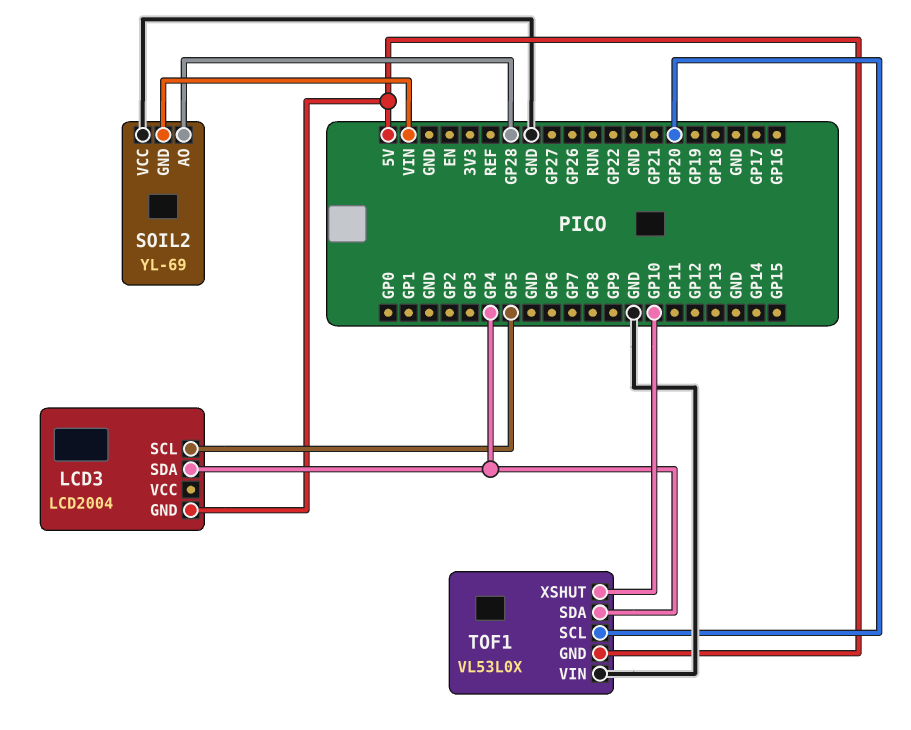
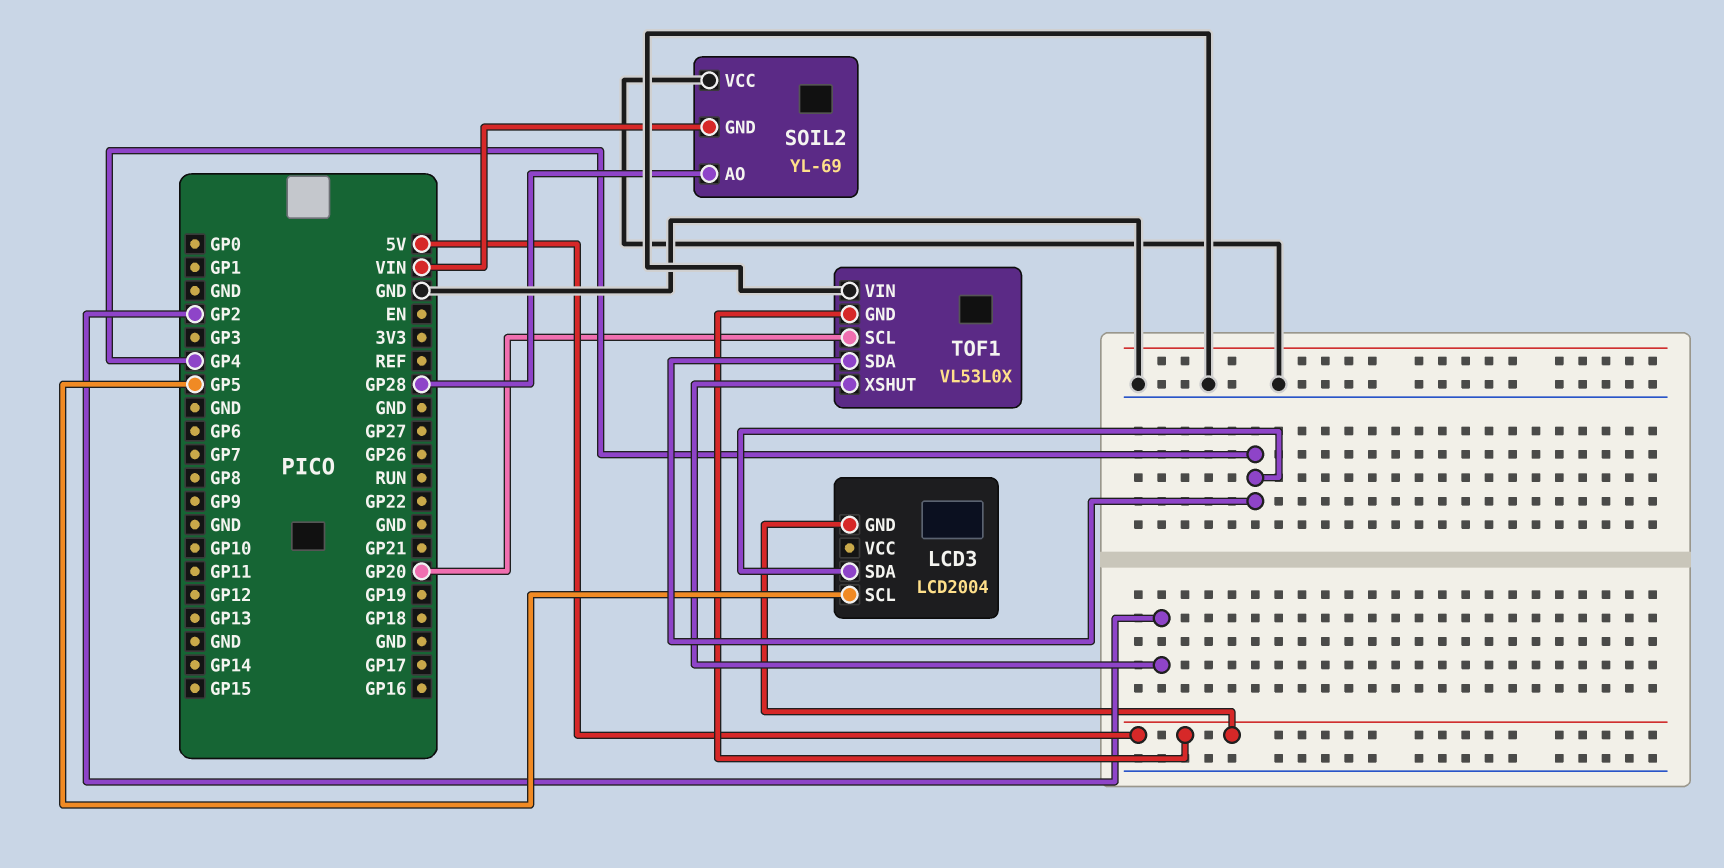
TOF1 pin XSHUT: GP10 -> GP2

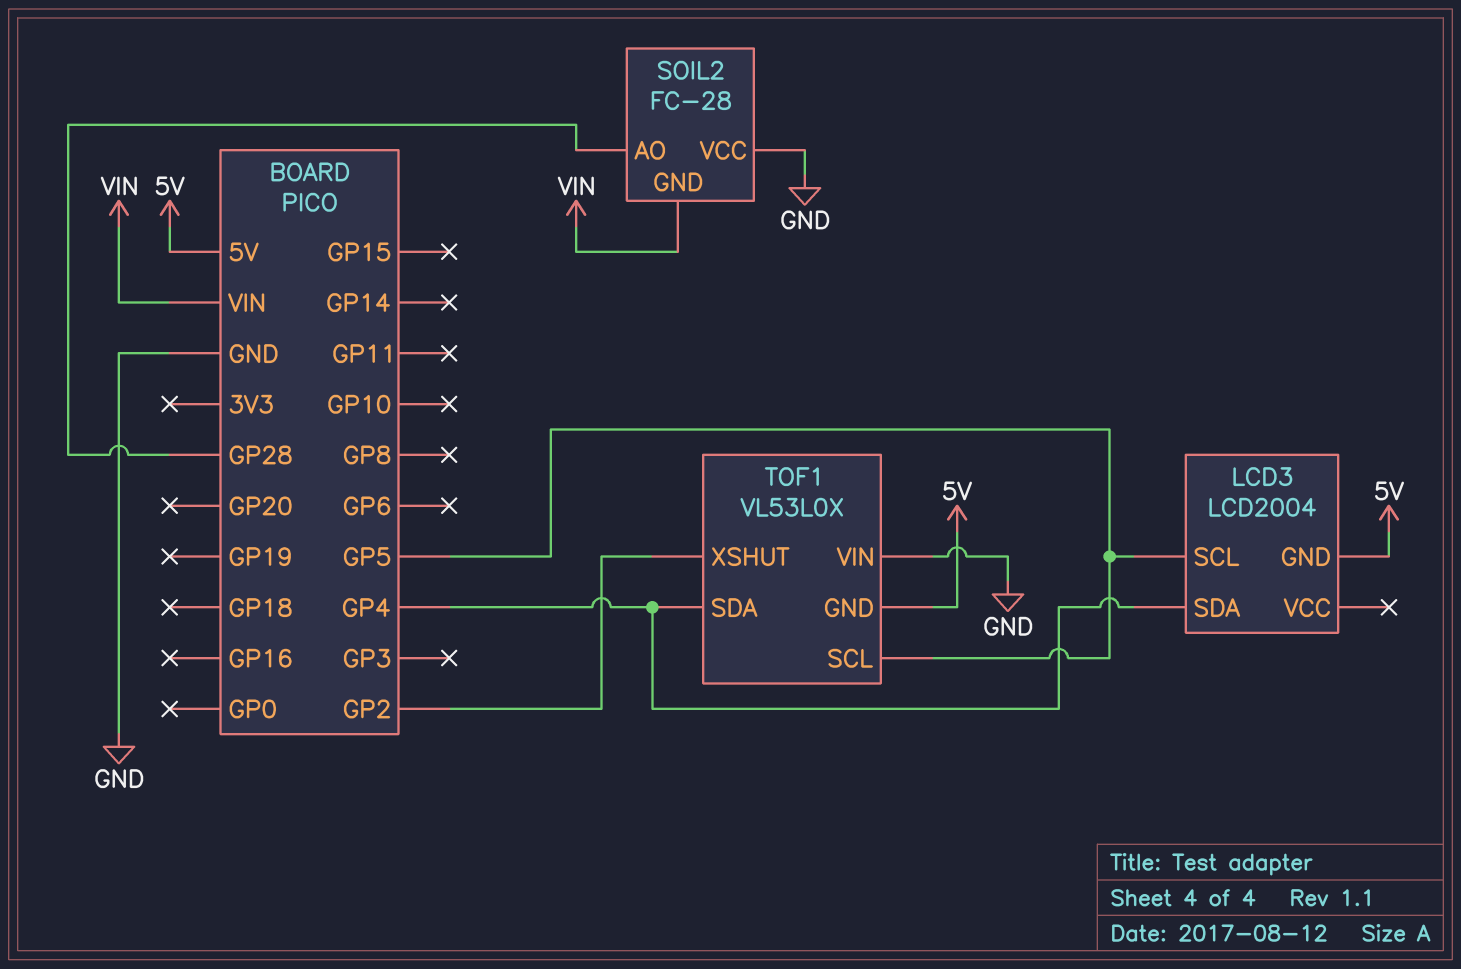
SOIL2: YL-69 -> FC-28
TOF1 pin SCL: GP20 -> GP5

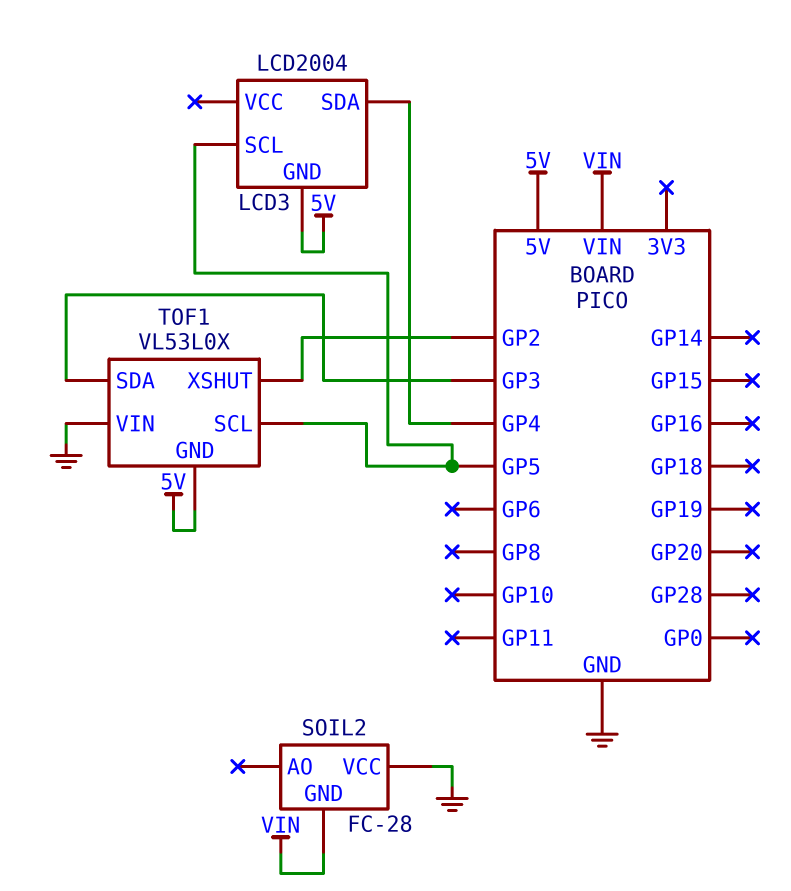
SOIL2 pin AO: GP28 -> none
TOF1 pin SDA: GP4 -> GP3

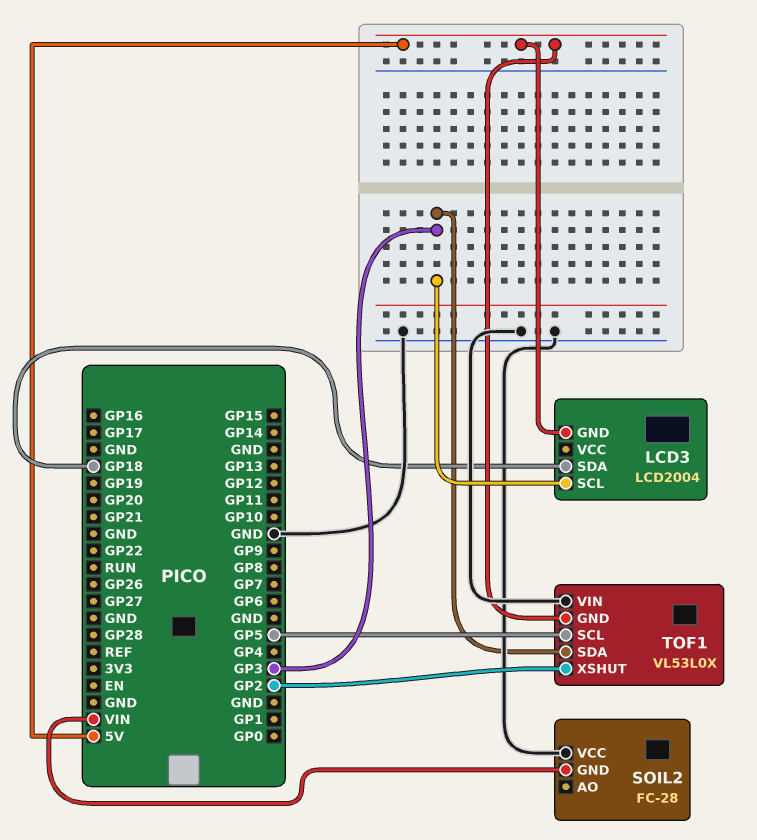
LCD3 pin SCL: GP5 -> GP3
LCD3 pin SDA: GP4 -> GP18

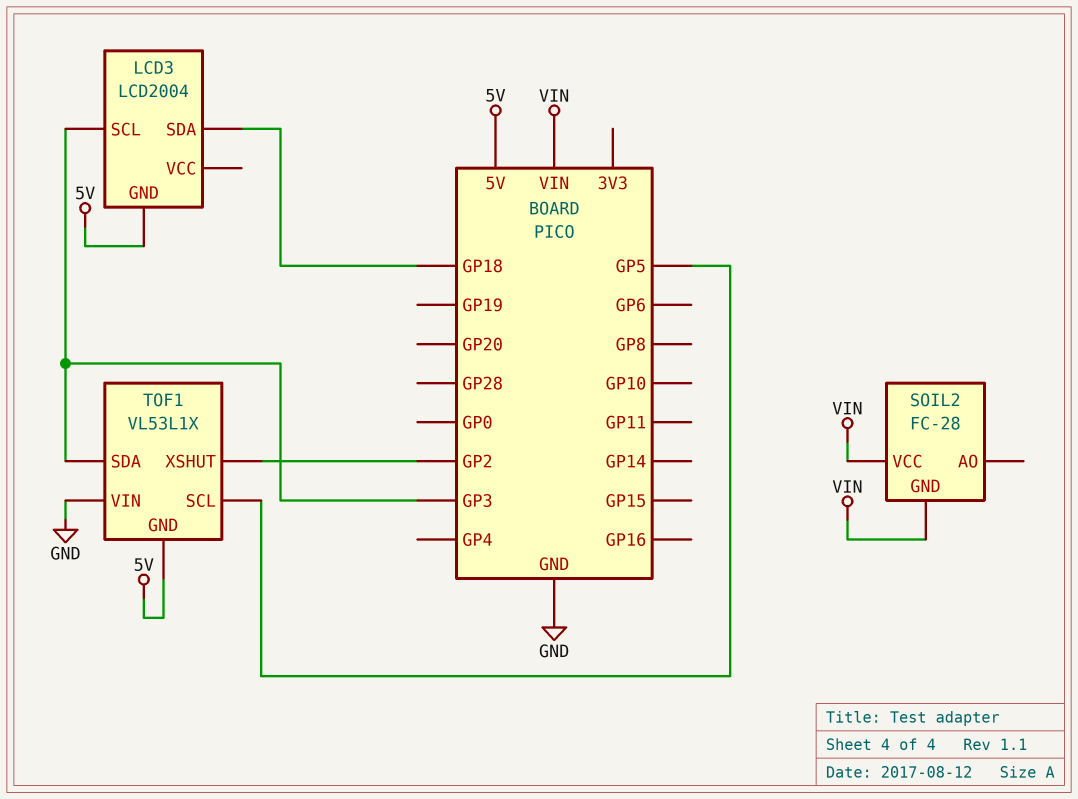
SOIL2 pin VCC: GND -> VIN
TOF1: VL53L0X -> VL53L1X

